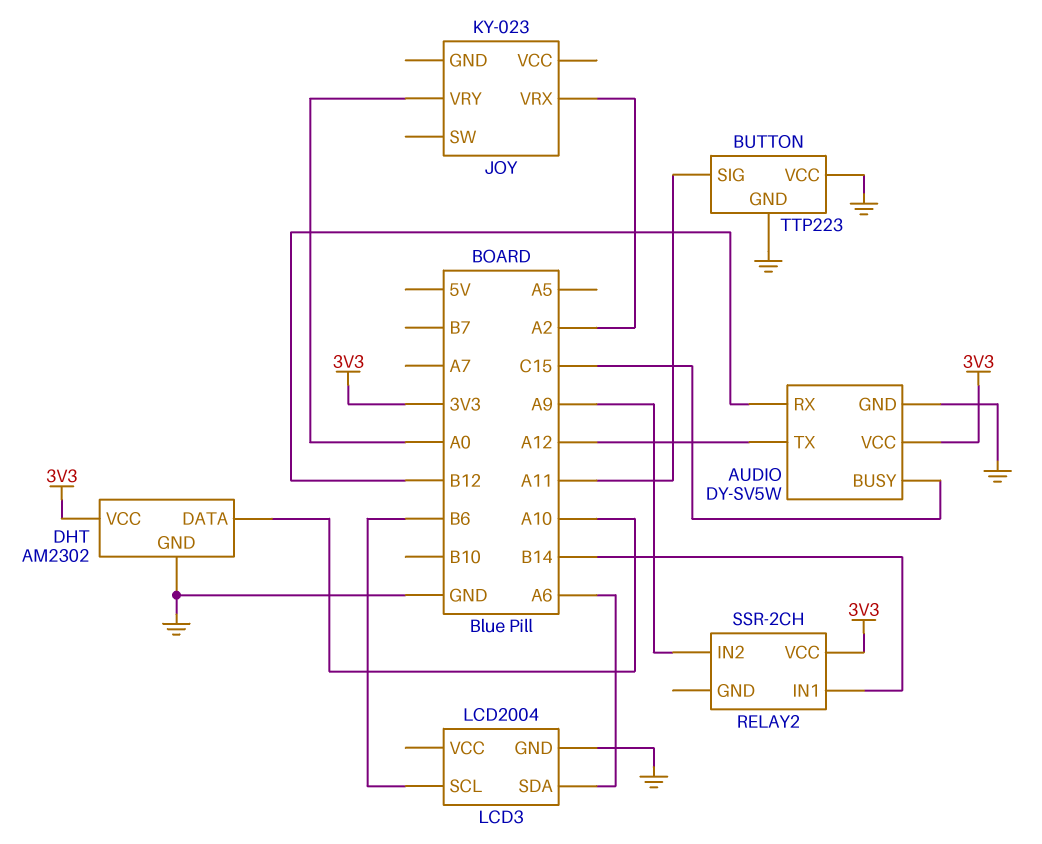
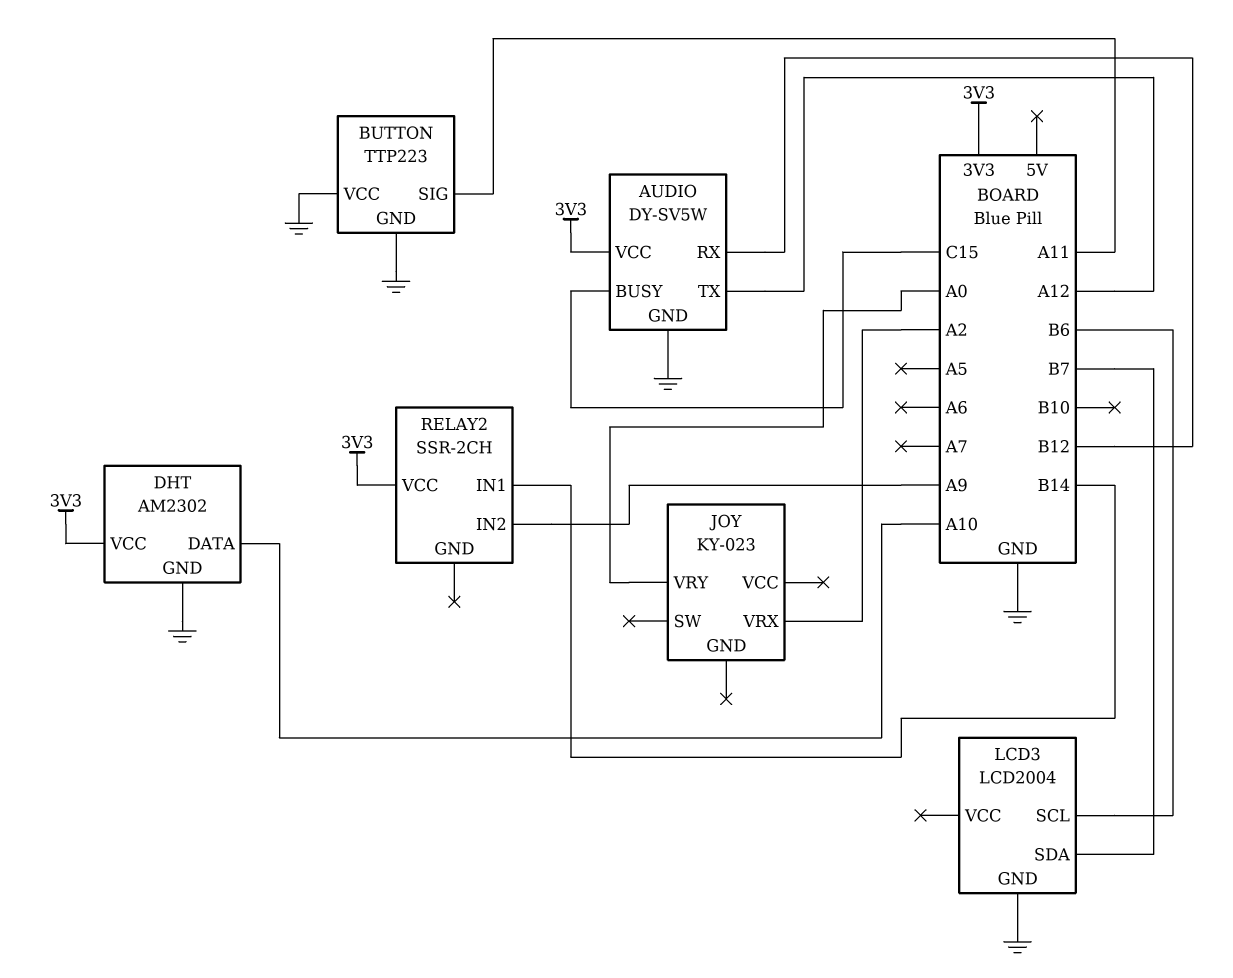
LCD3 pin SDA: A6 -> B7

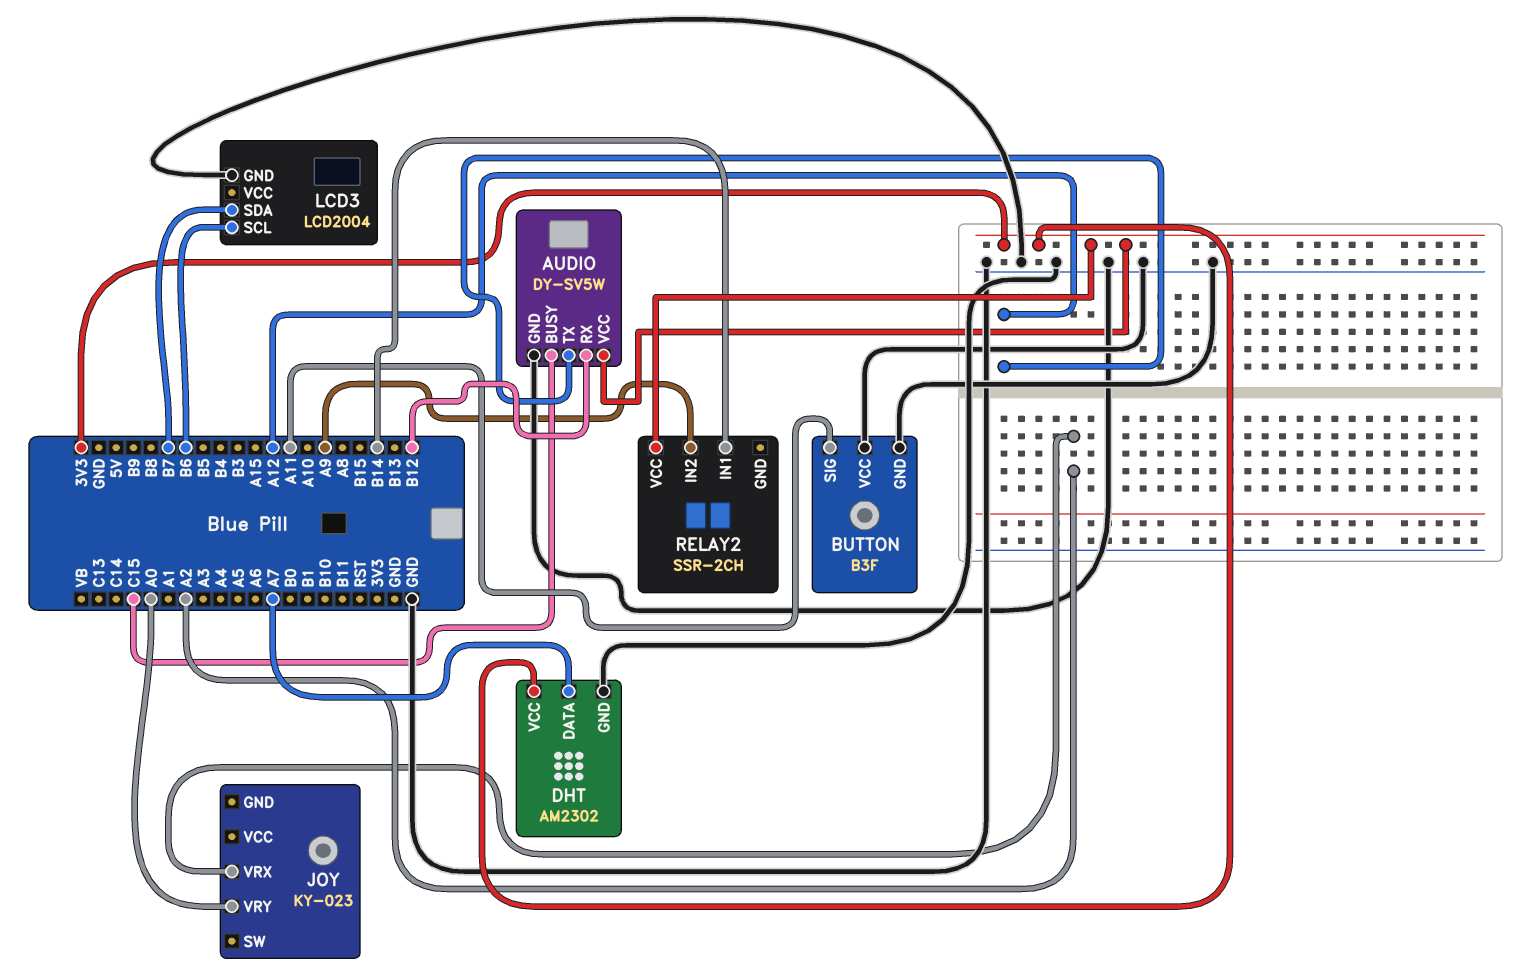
BUTTON: TTP223 -> B3F
DHT pin DATA: A10 -> A7

